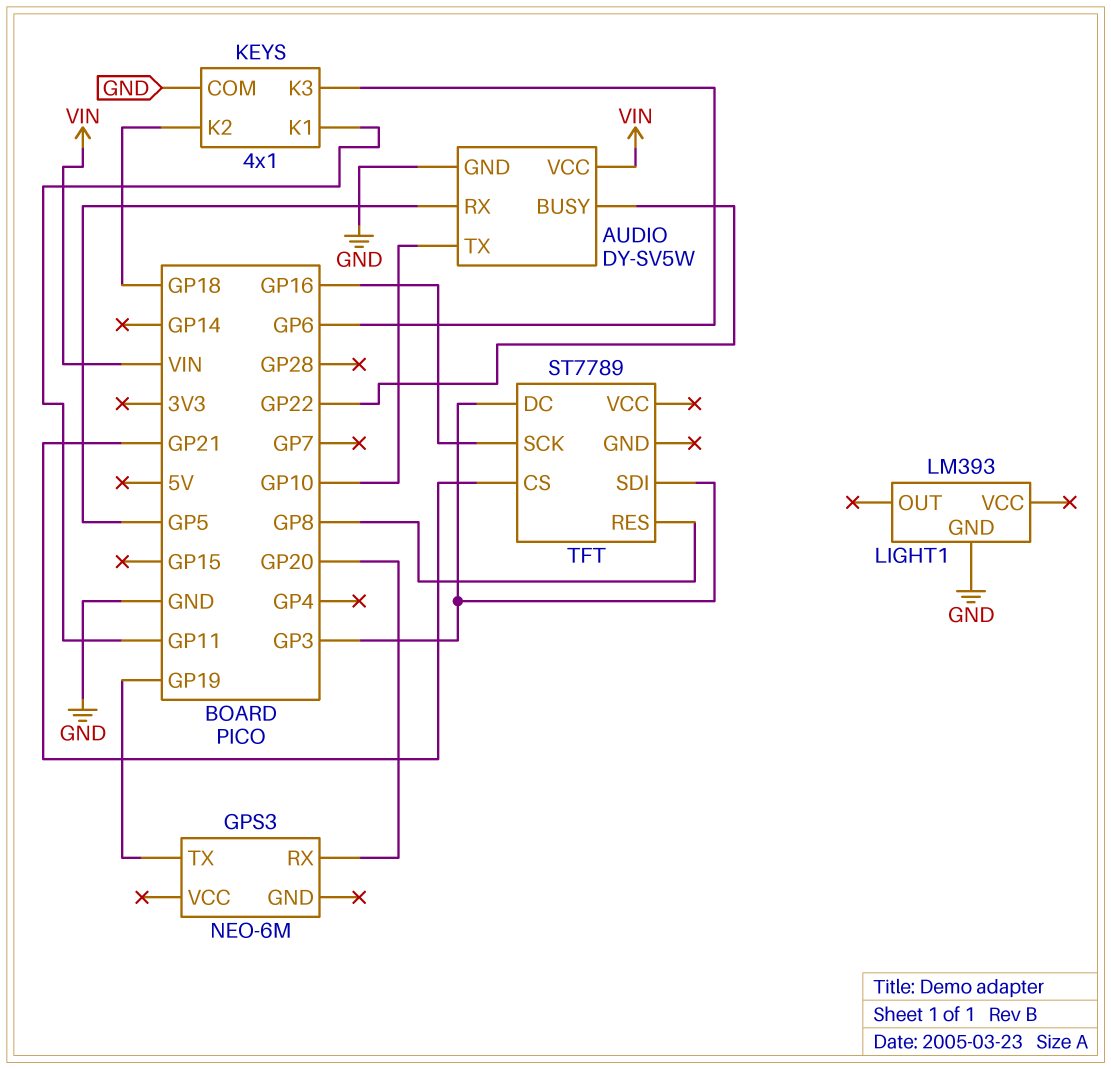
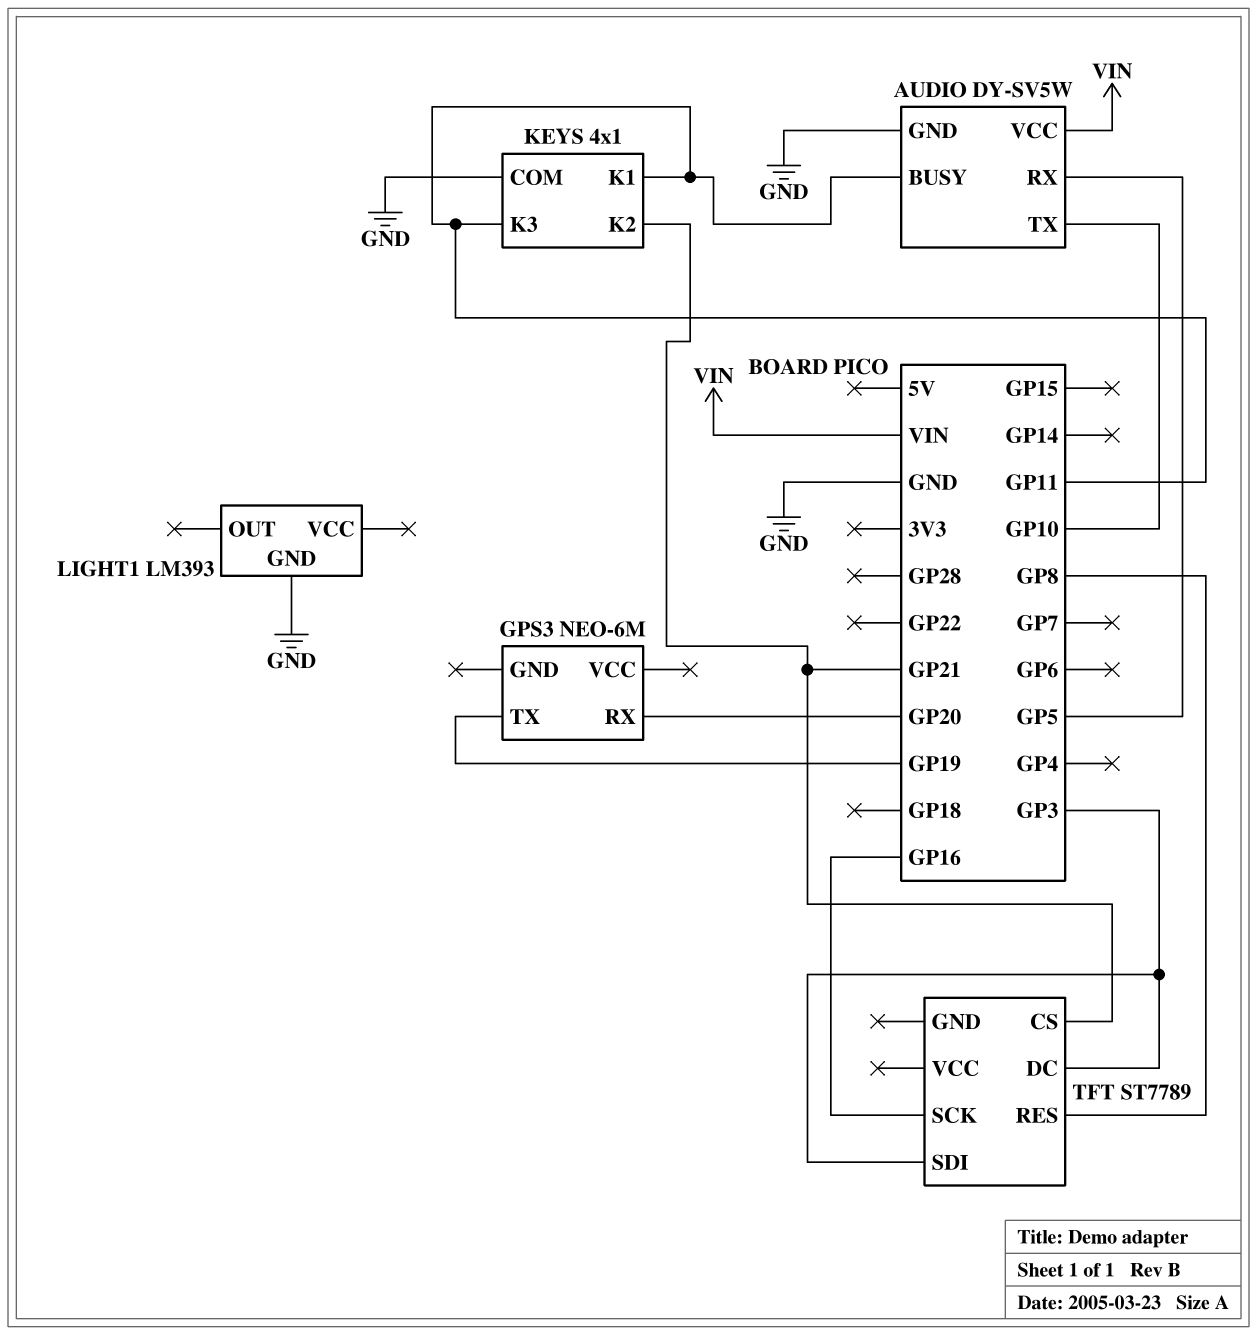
AUDIO pin BUSY: GP22 -> GP11
KEYS pin K2: GP18 -> GP21
KEYS pin K3: GP6 -> GP11

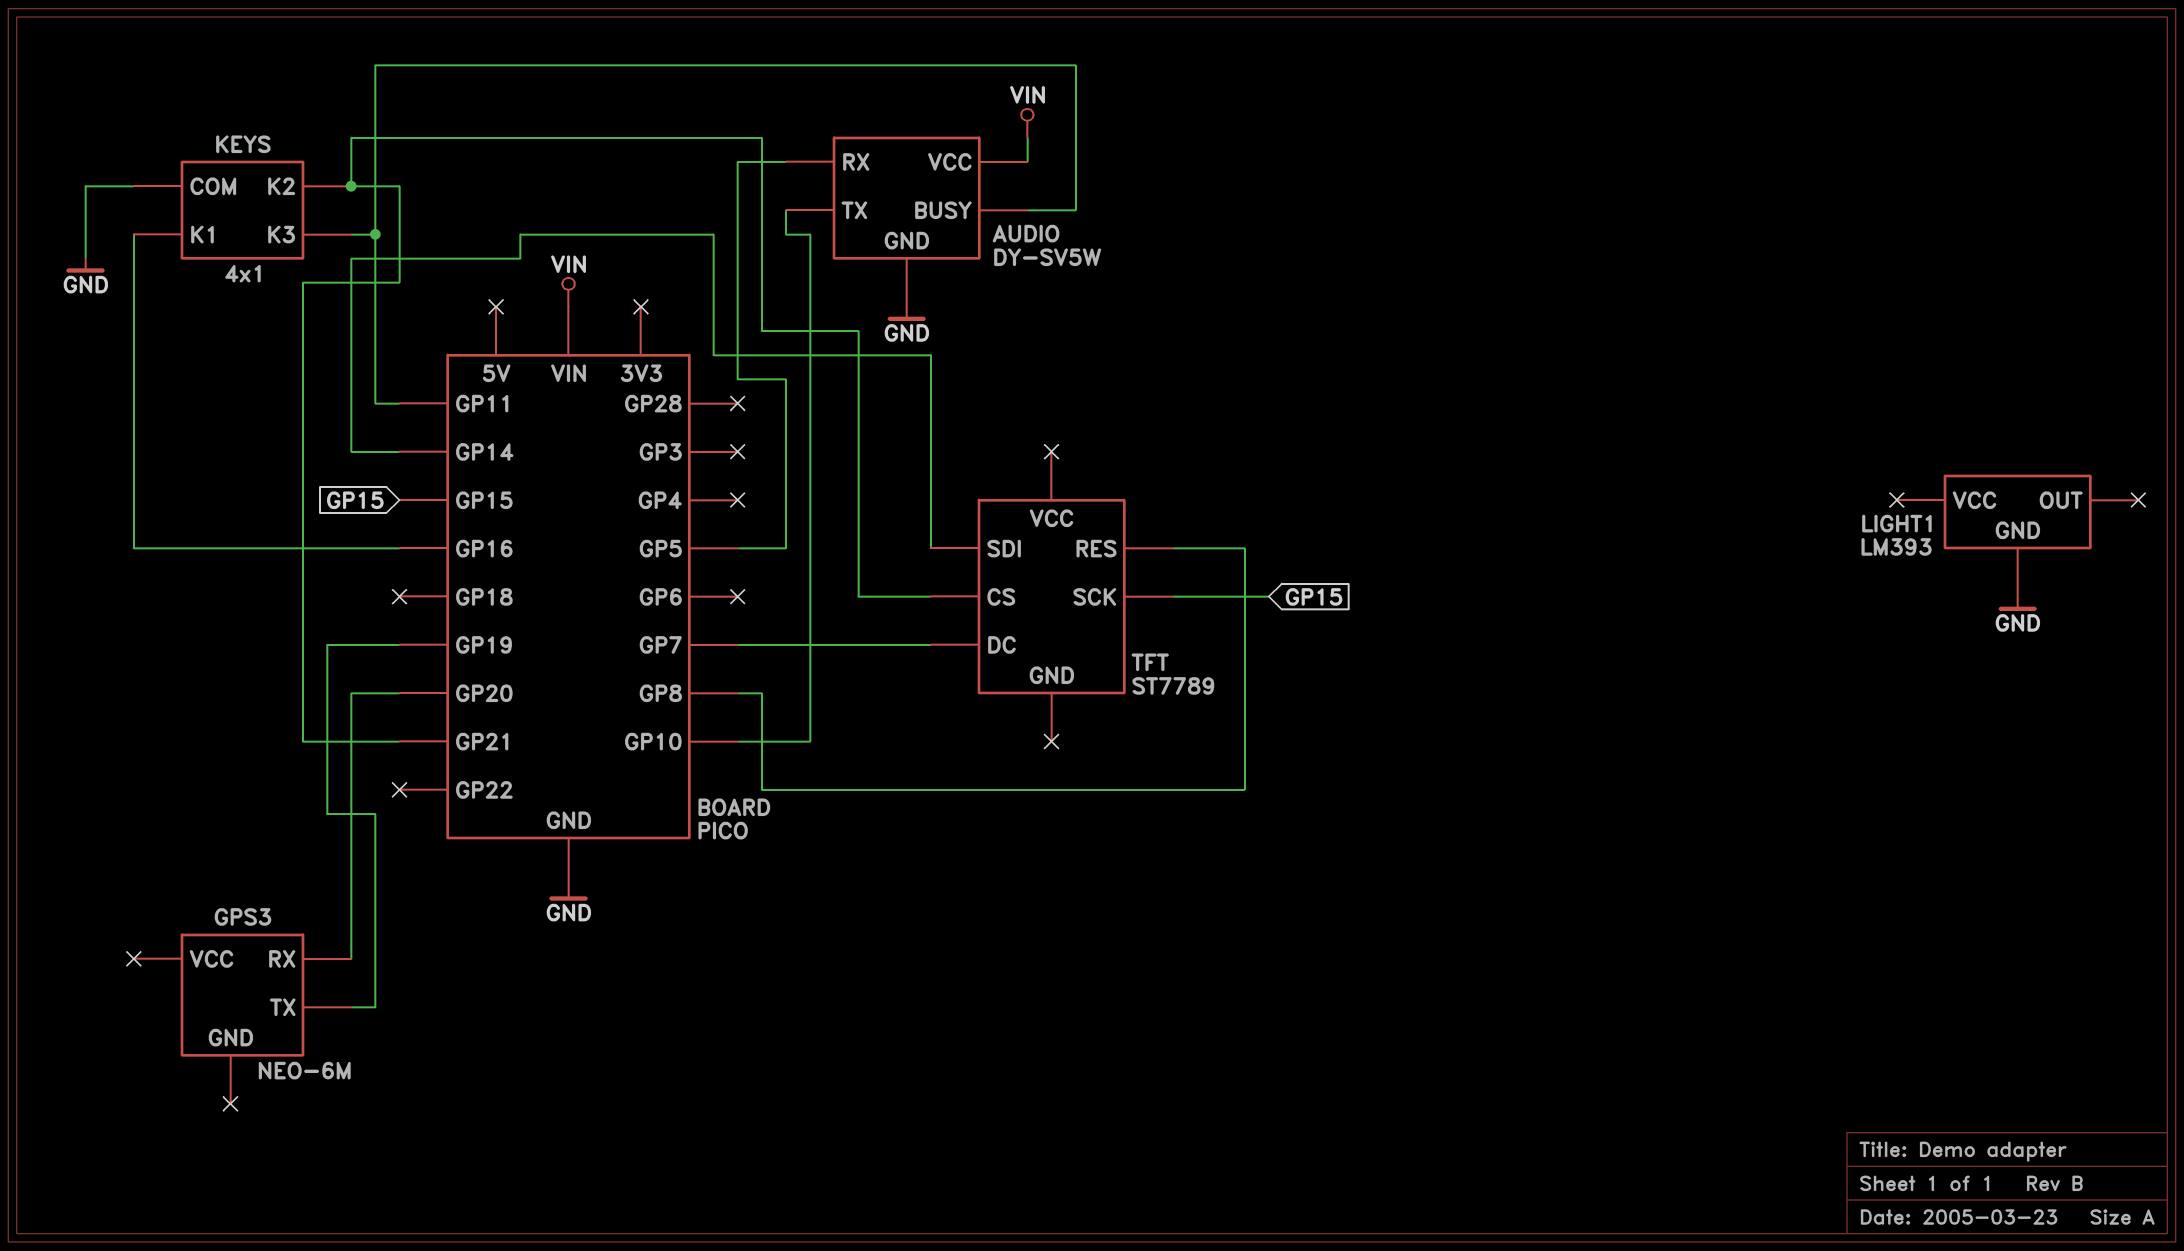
KEYS pin K1: GP11 -> GP16
TFT pin DC: GP3 -> GP7
TFT pin SCK: GP16 -> GP15
TFT pin SDI: GP3 -> GP14

